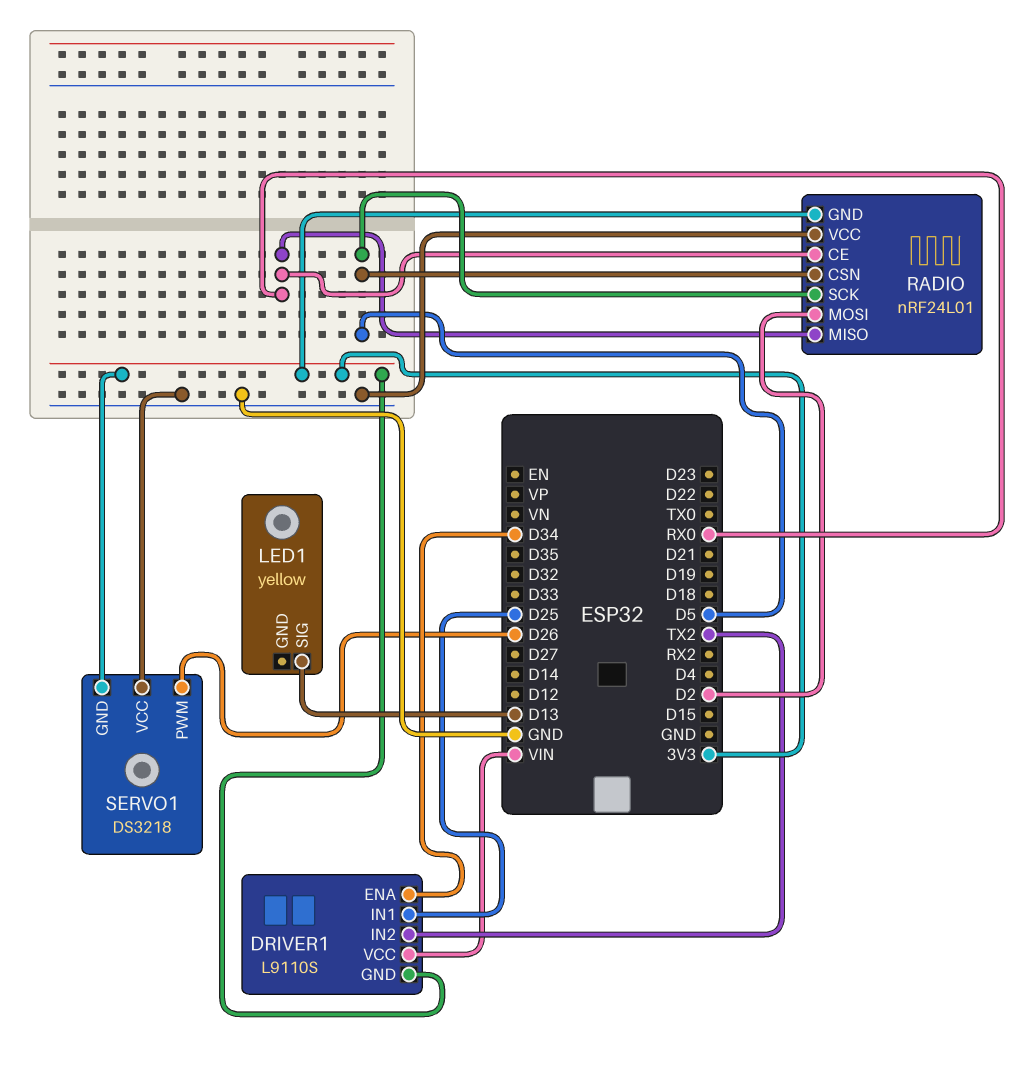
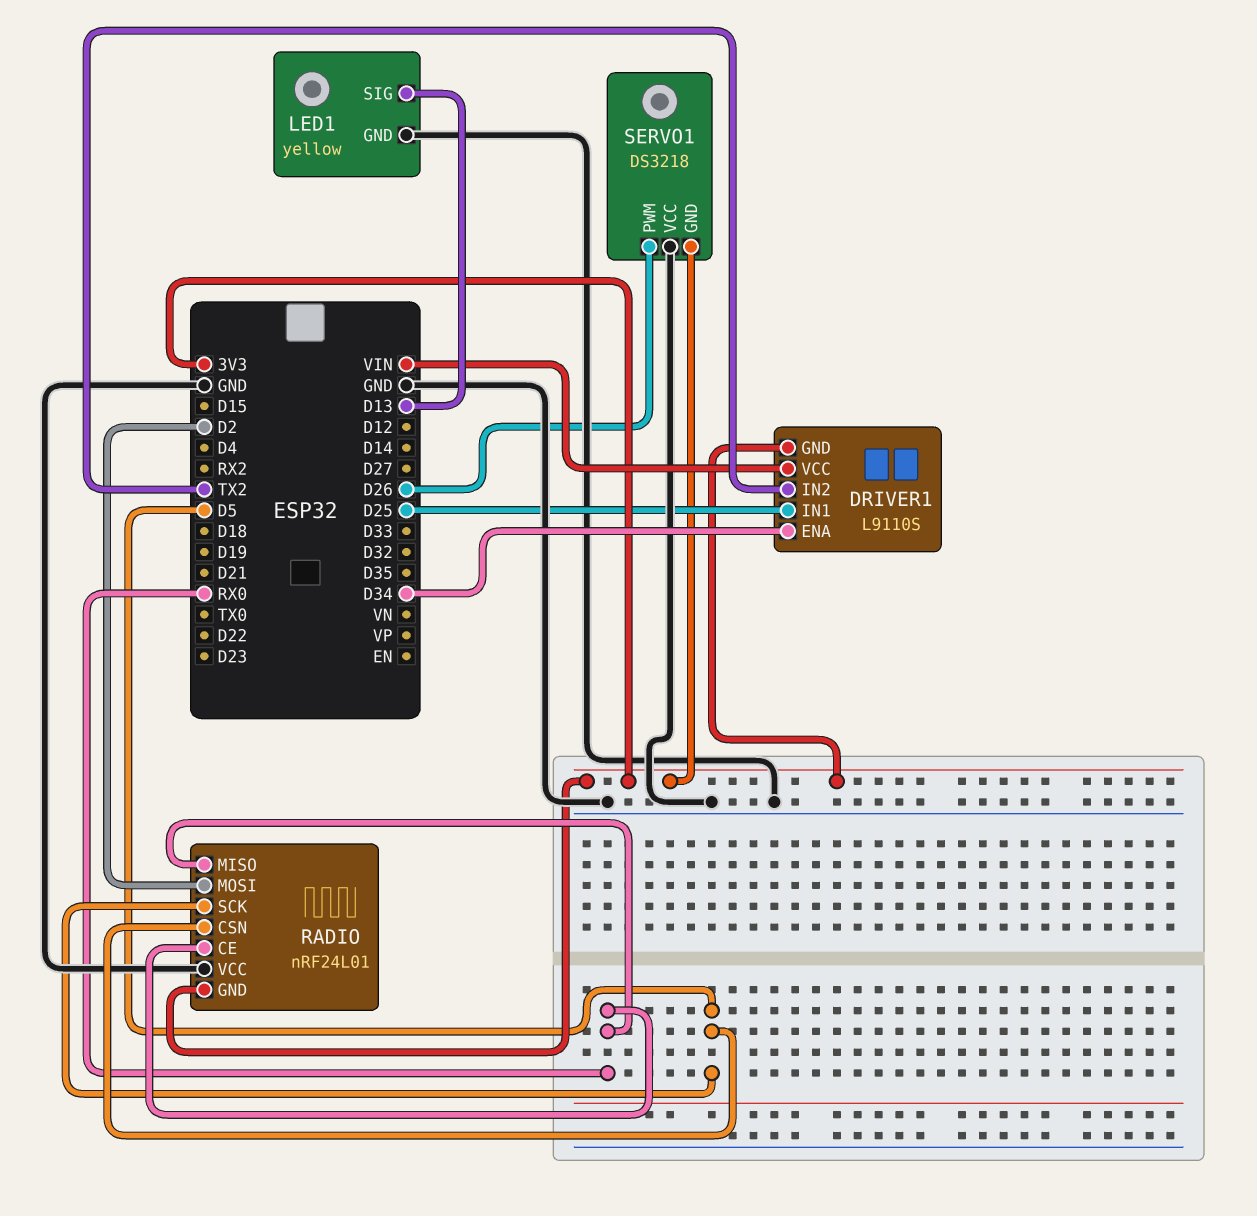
LED1 pin GND: none -> GND

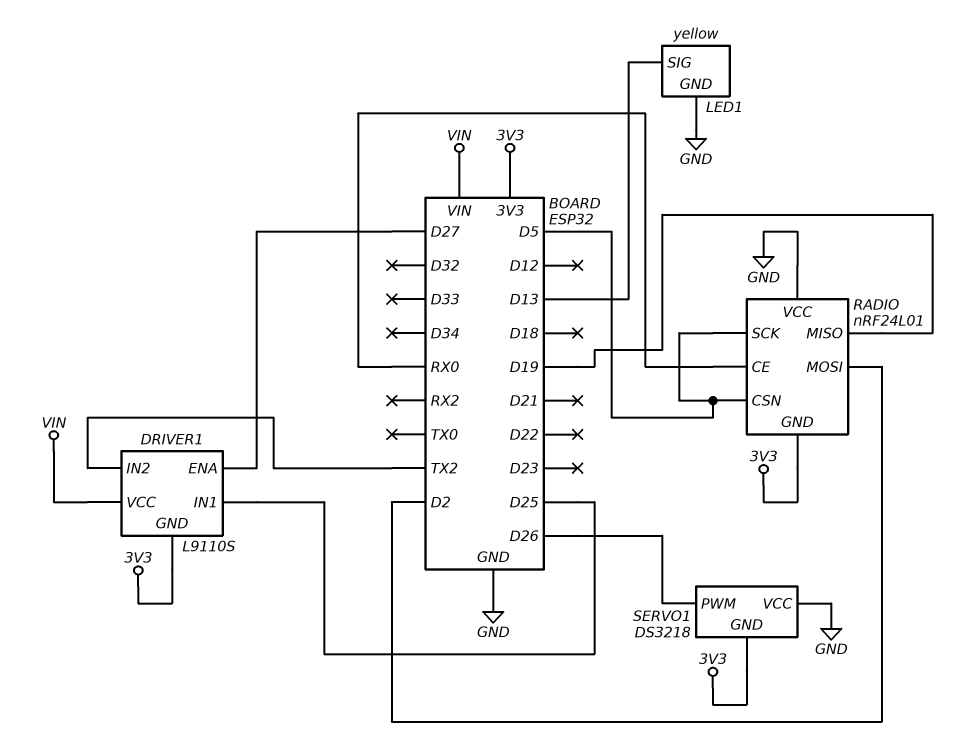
DRIVER1 pin ENA: D34 -> D27
RADIO pin MISO: RX0 -> D19

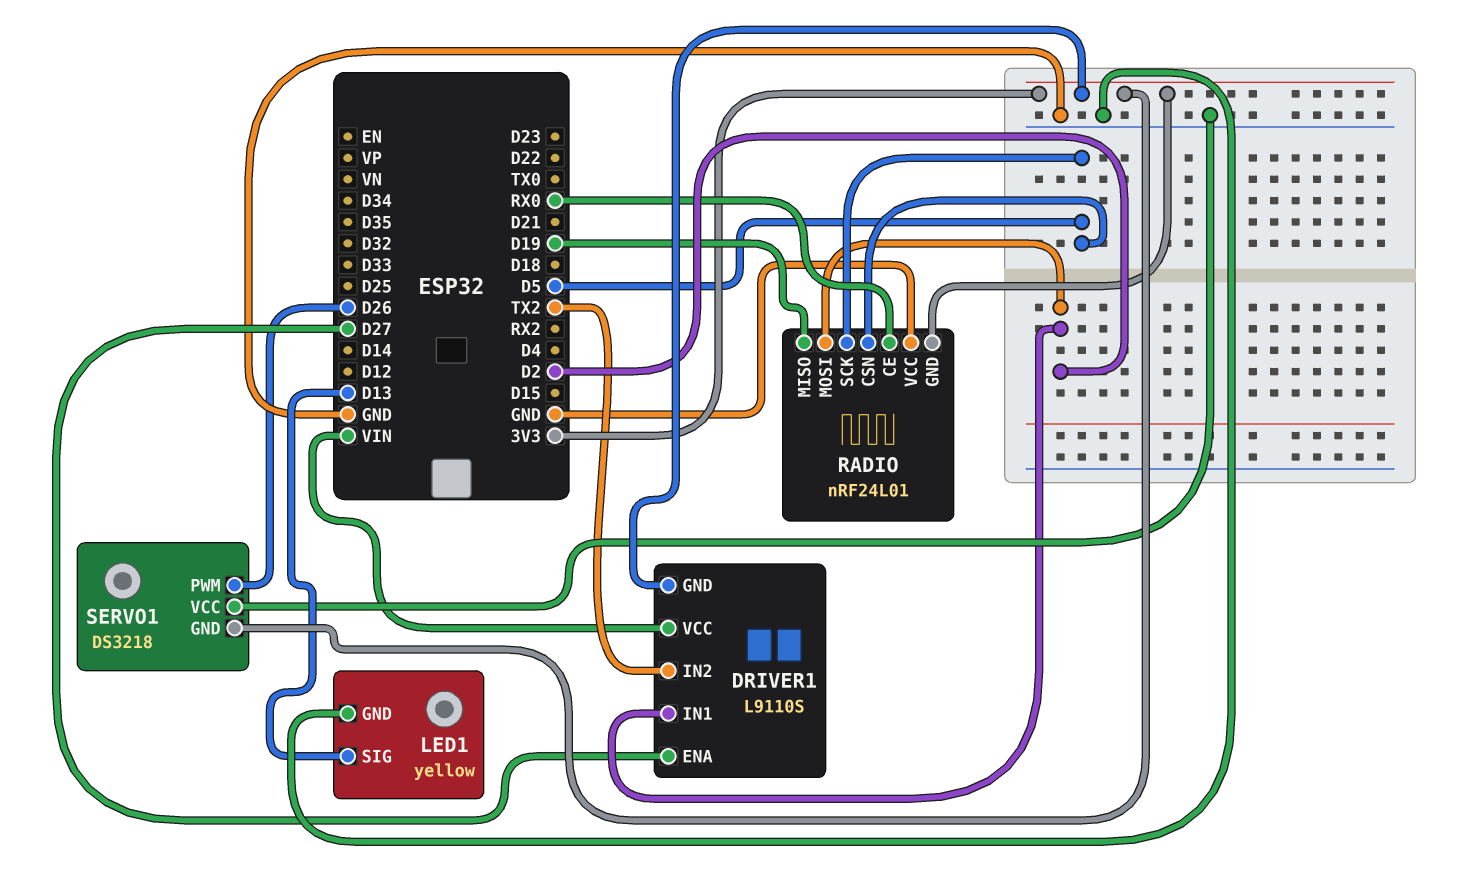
DRIVER1 pin IN1: D25 -> D2

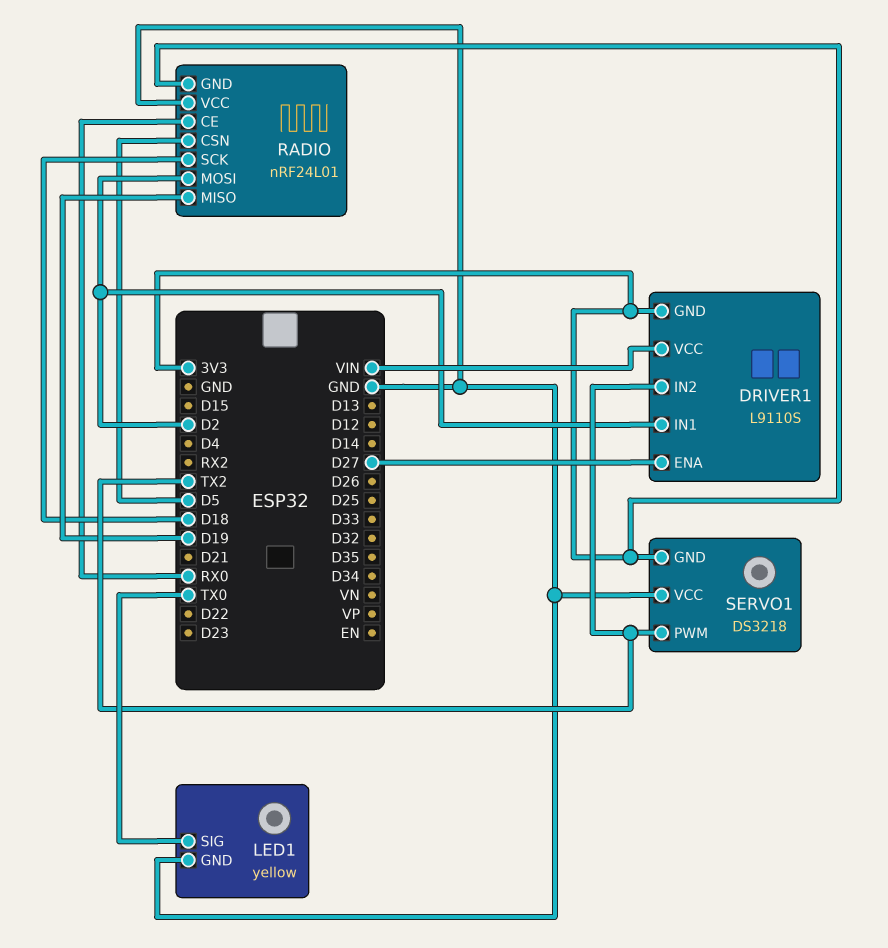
LED1 pin SIG: D13 -> TX0
RADIO pin SCK: D5 -> D18
SERVO1 pin PWM: D26 -> TX2

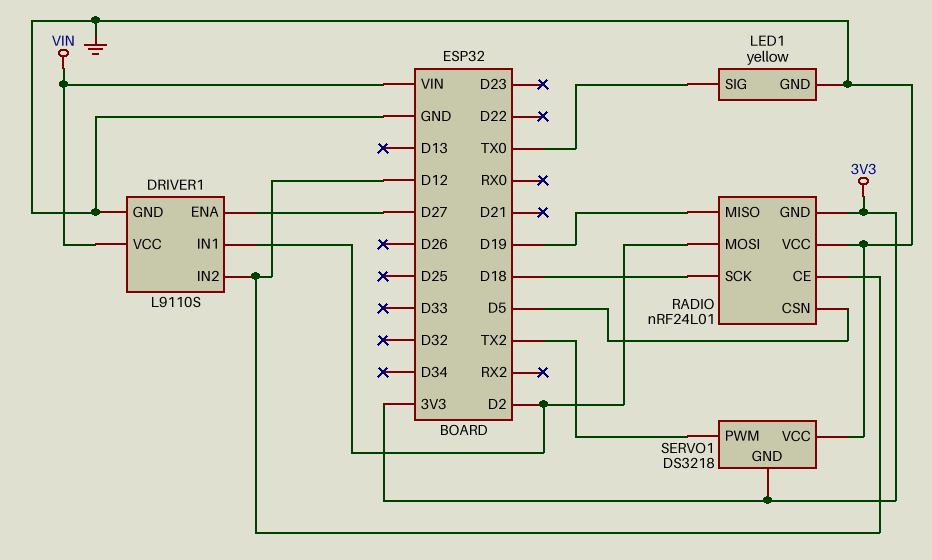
DRIVER1 pin GND: 3V3 -> GND
DRIVER1 pin IN2: TX2 -> D12
RADIO pin CE: RX0 -> D12

